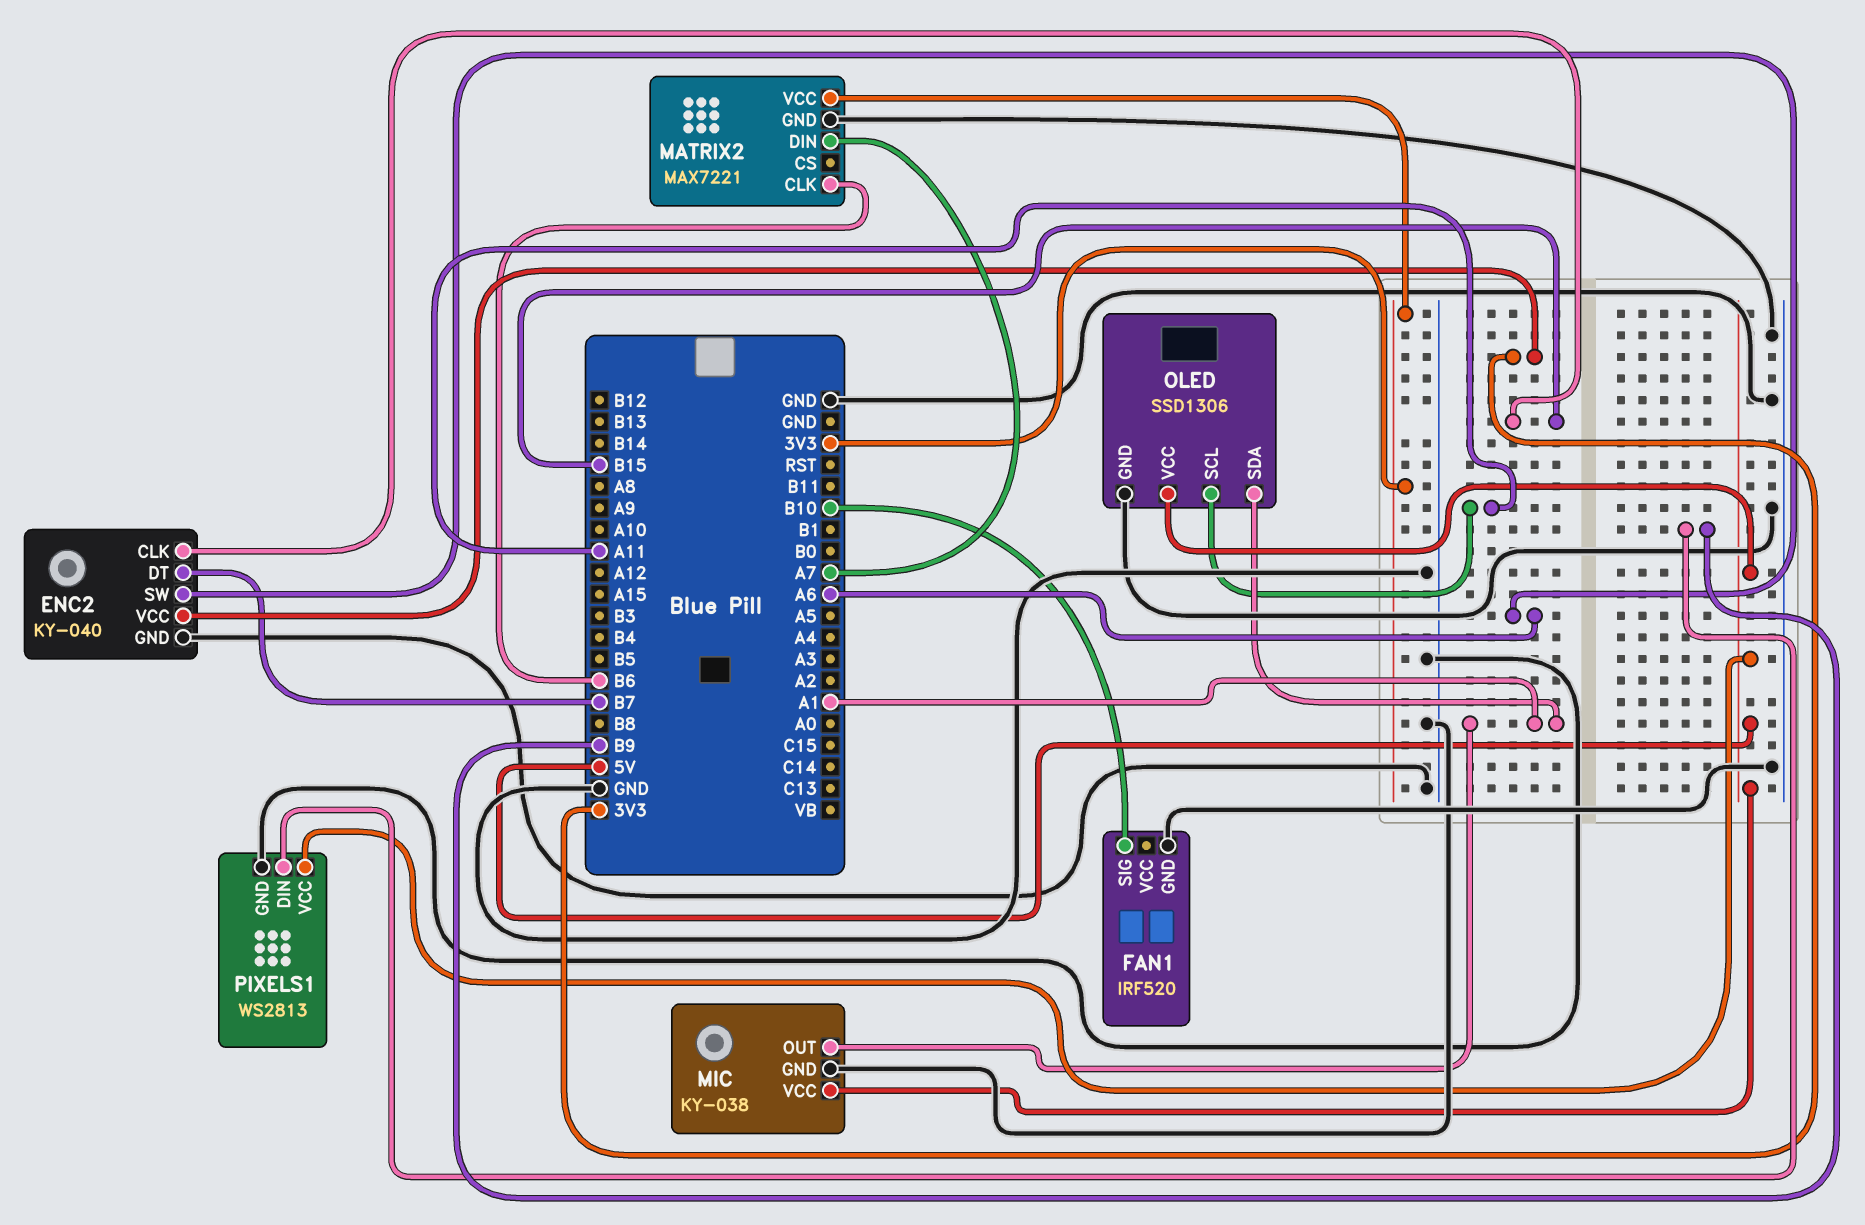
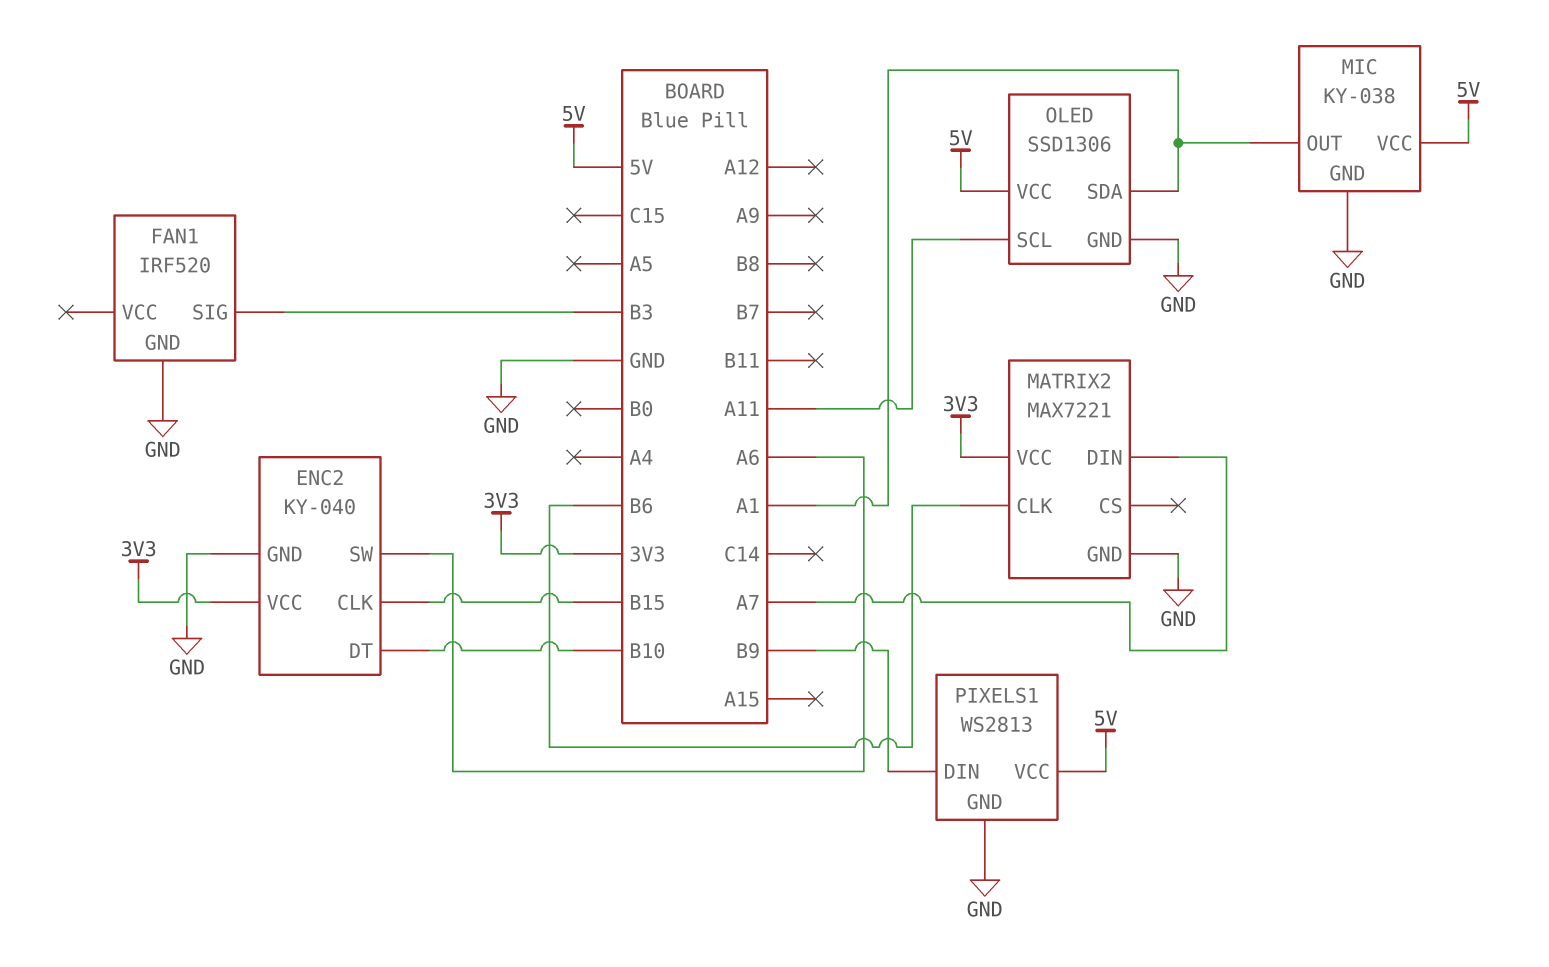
ENC2 pin DT: B7 -> B10
FAN1 pin SIG: B10 -> B3

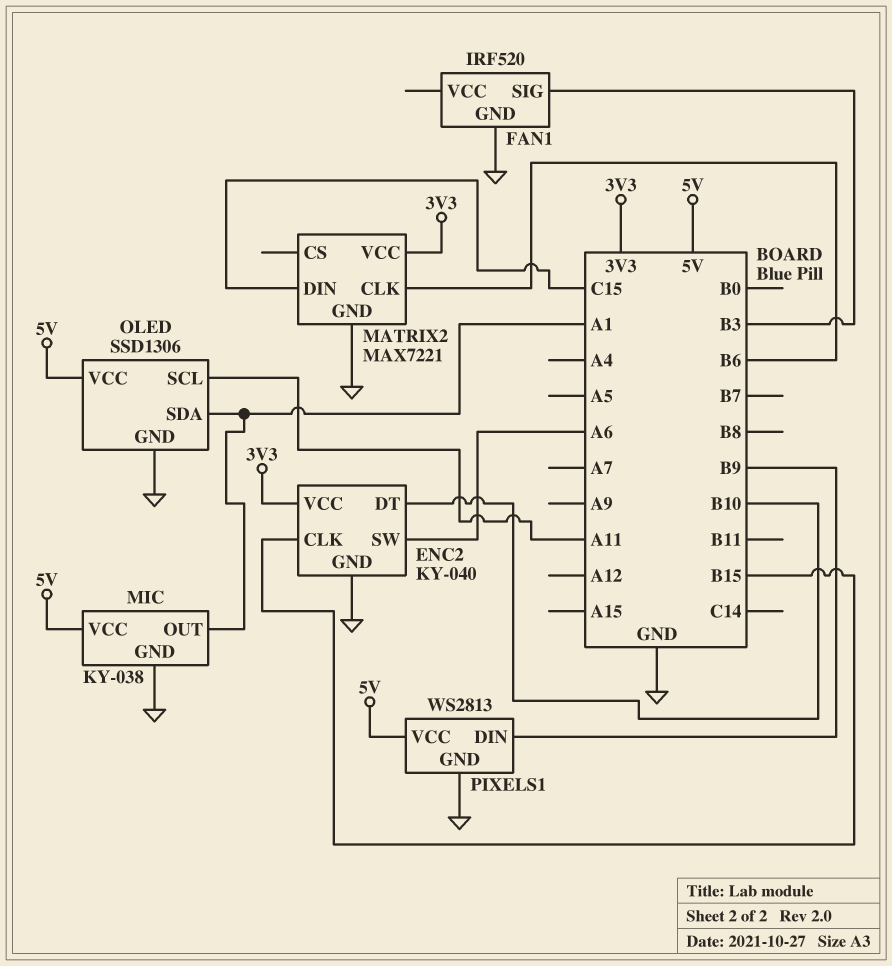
MATRIX2 pin DIN: A7 -> C15

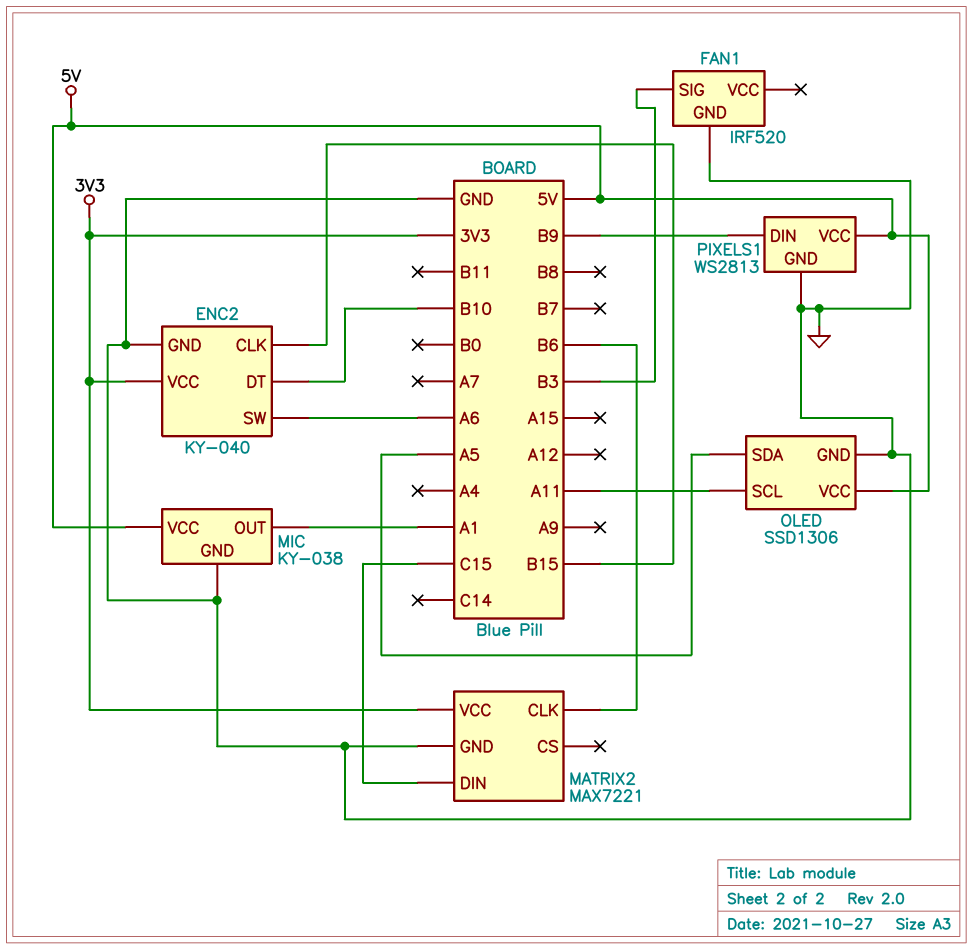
OLED pin SDA: A1 -> A5

